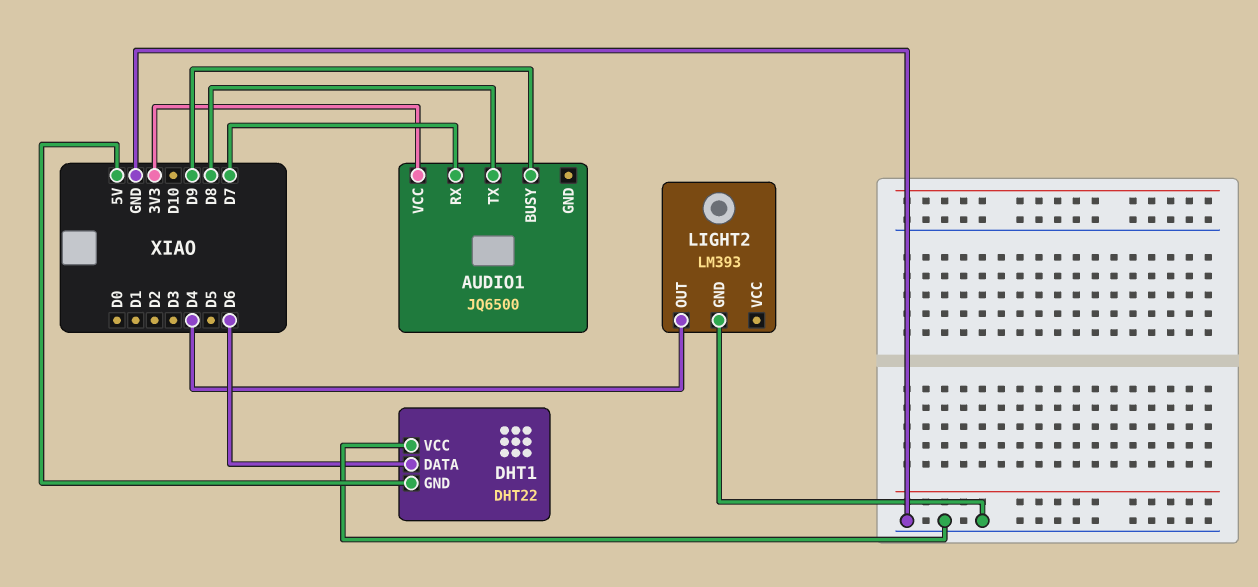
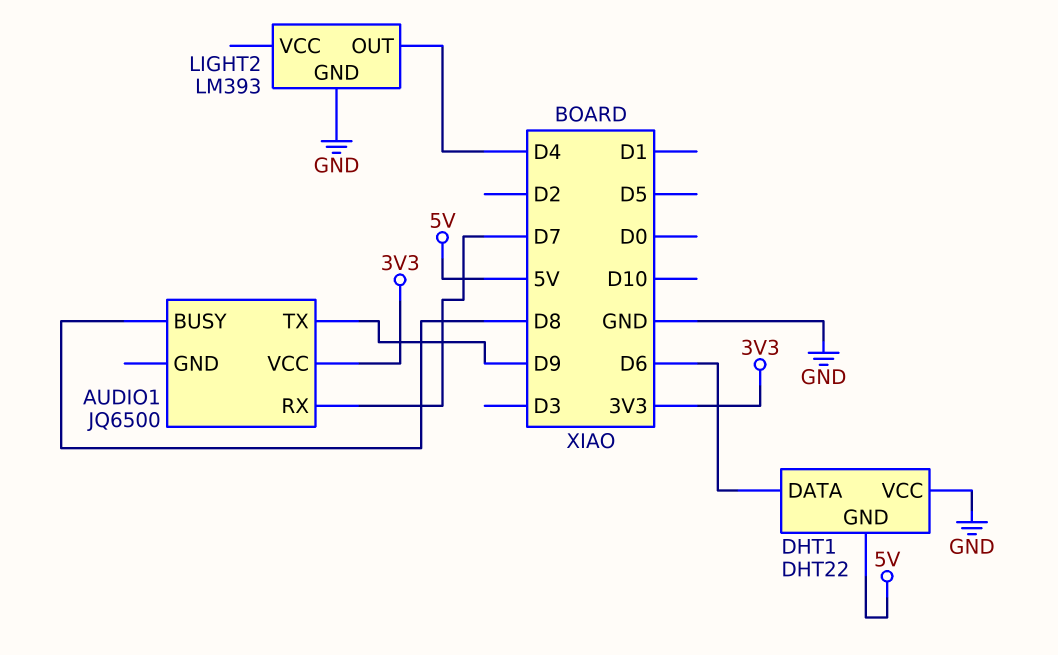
AUDIO1 pin BUSY: D9 -> D8
AUDIO1 pin TX: D8 -> D9

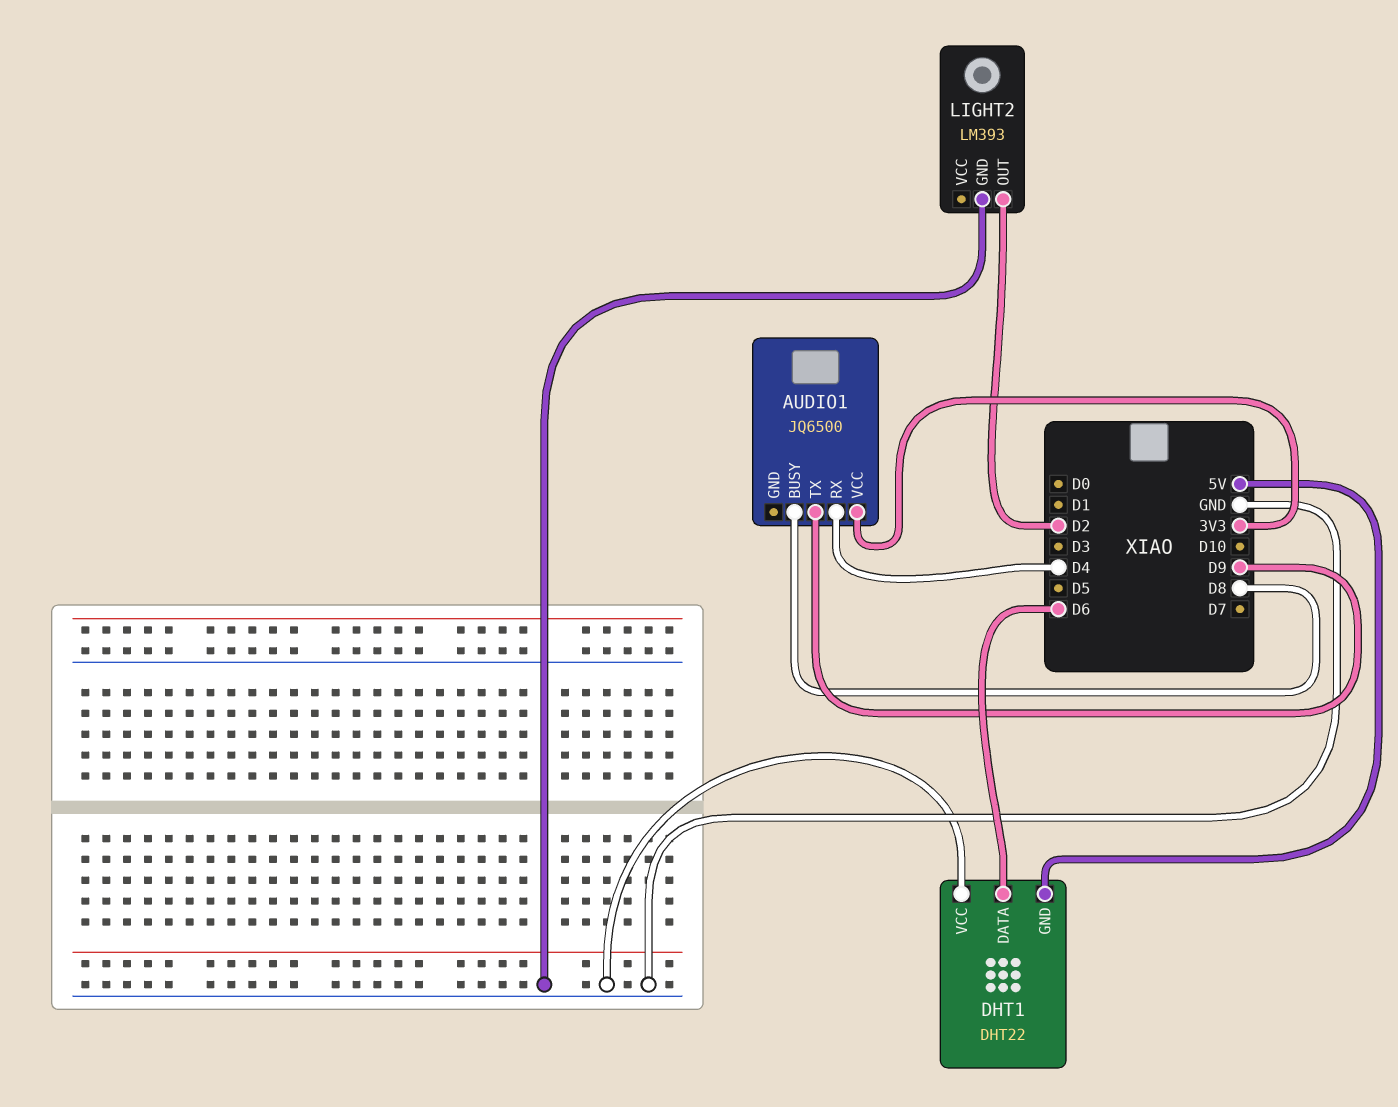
AUDIO1 pin RX: D7 -> D4
LIGHT2 pin OUT: D4 -> D2

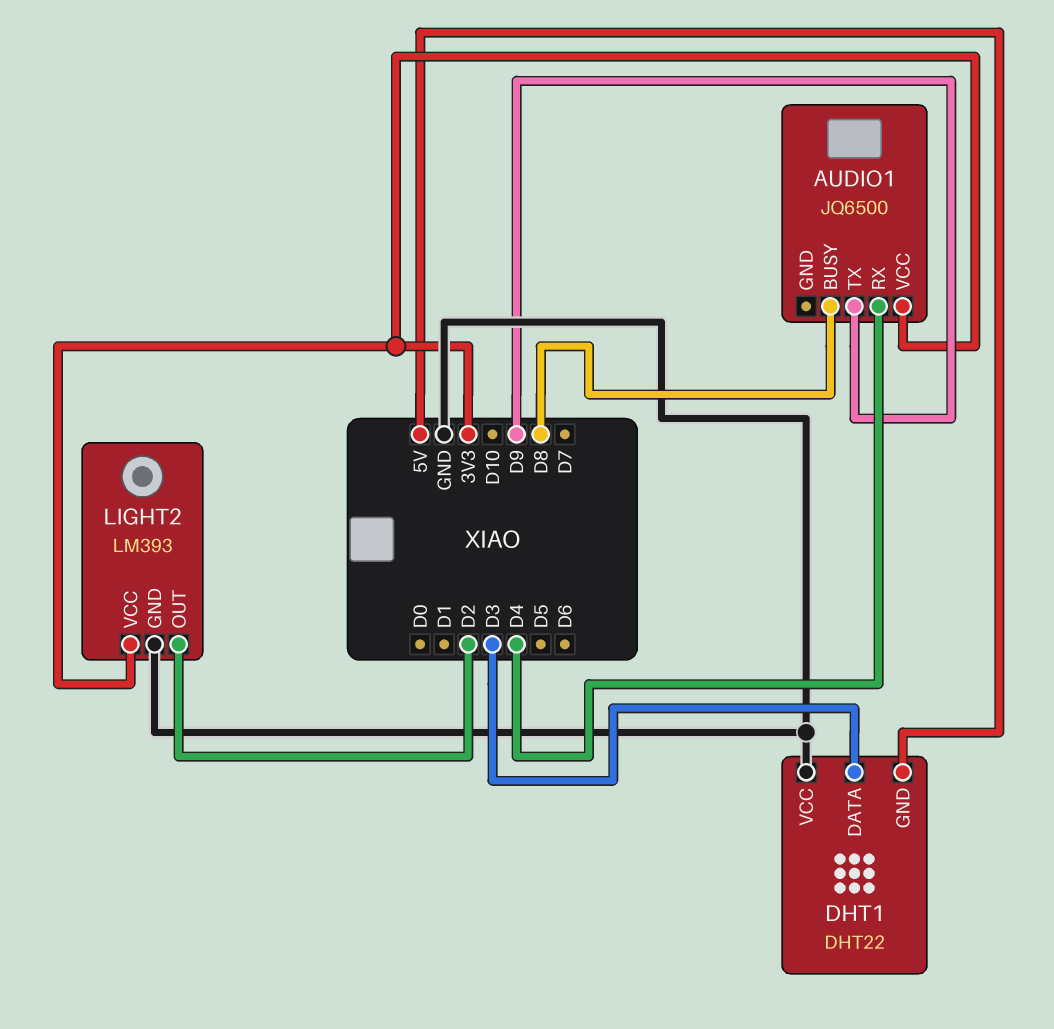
DHT1 pin DATA: D6 -> D3
LIGHT2 pin VCC: none -> 3V3

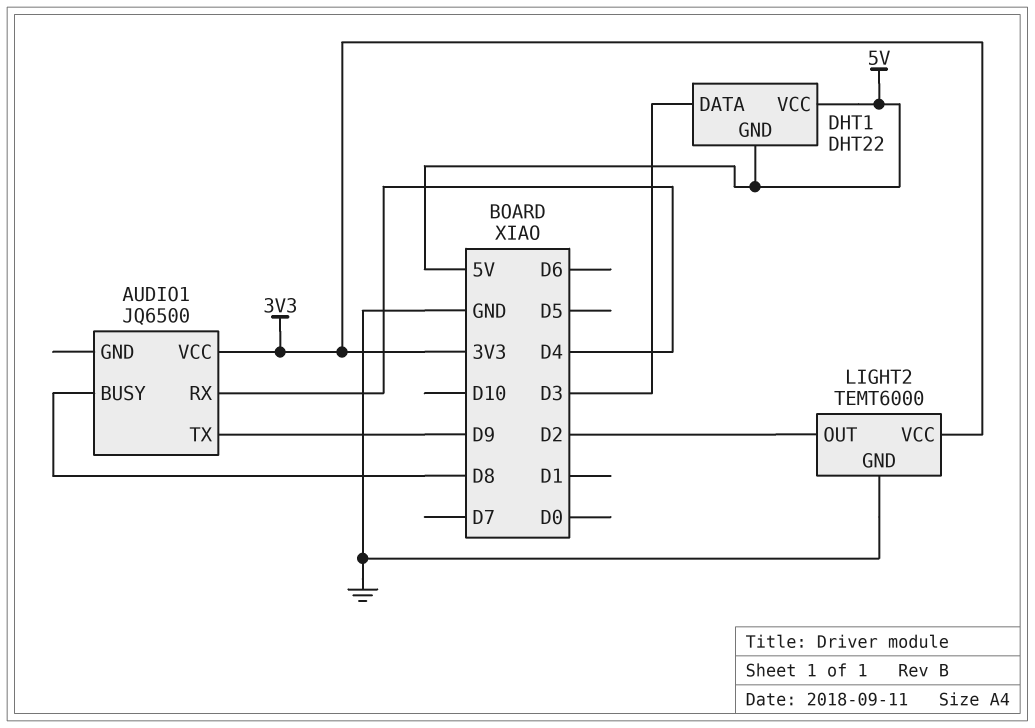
DHT1 pin VCC: GND -> 5V
LIGHT2: LM393 -> TEMT6000

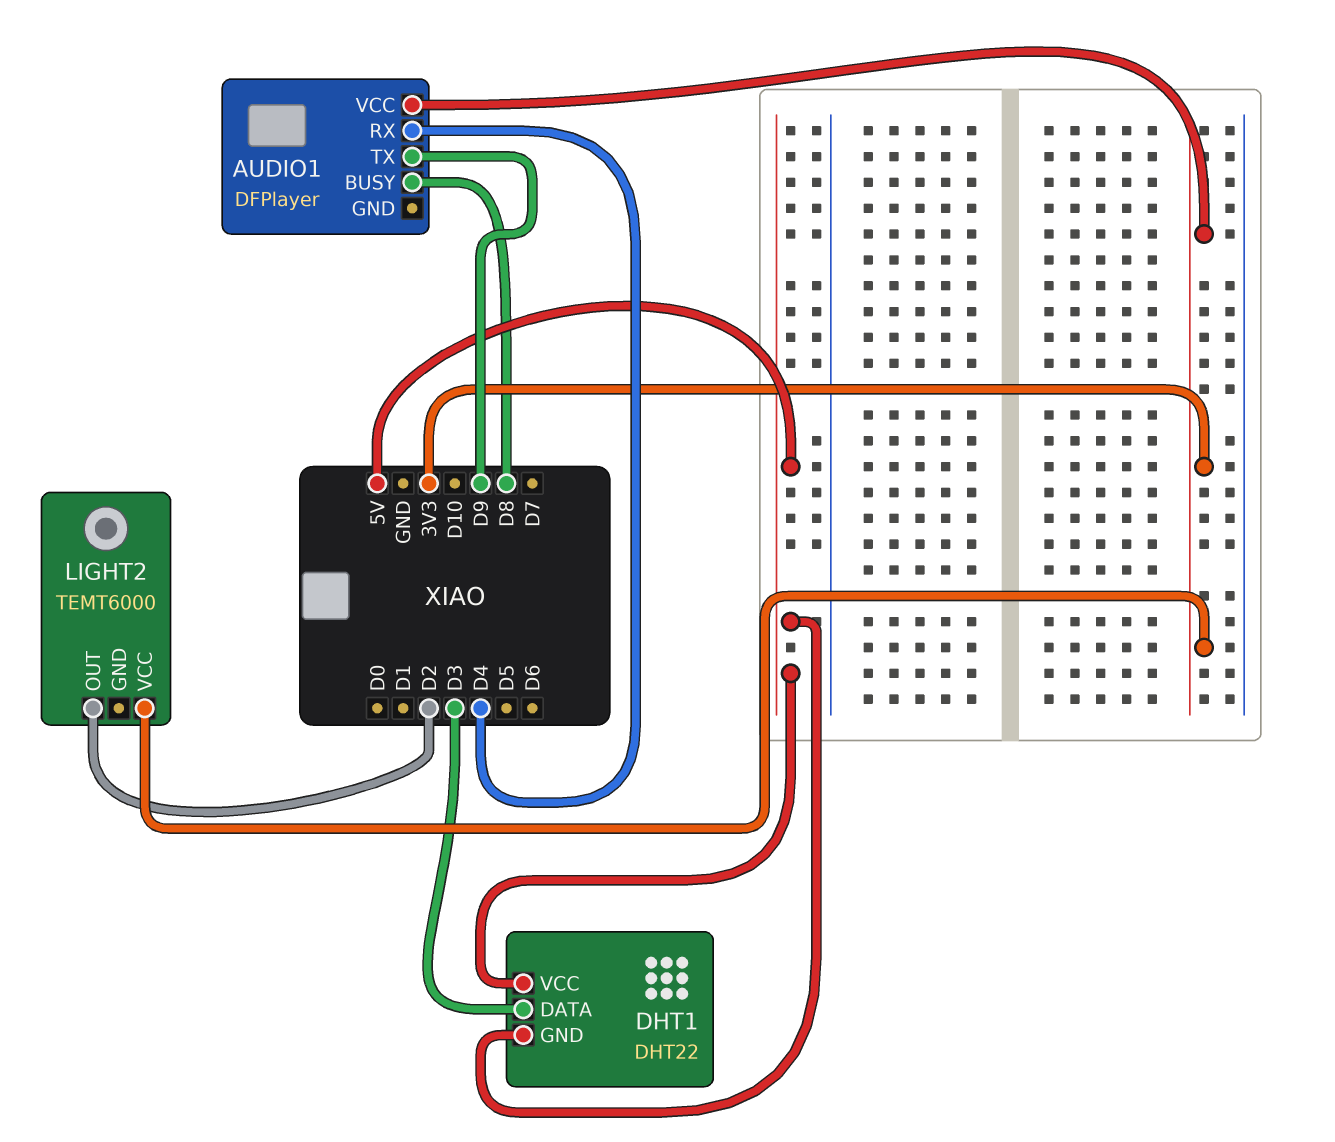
AUDIO1: JQ6500 -> DFPlayer
LIGHT2 pin GND: GND -> none

